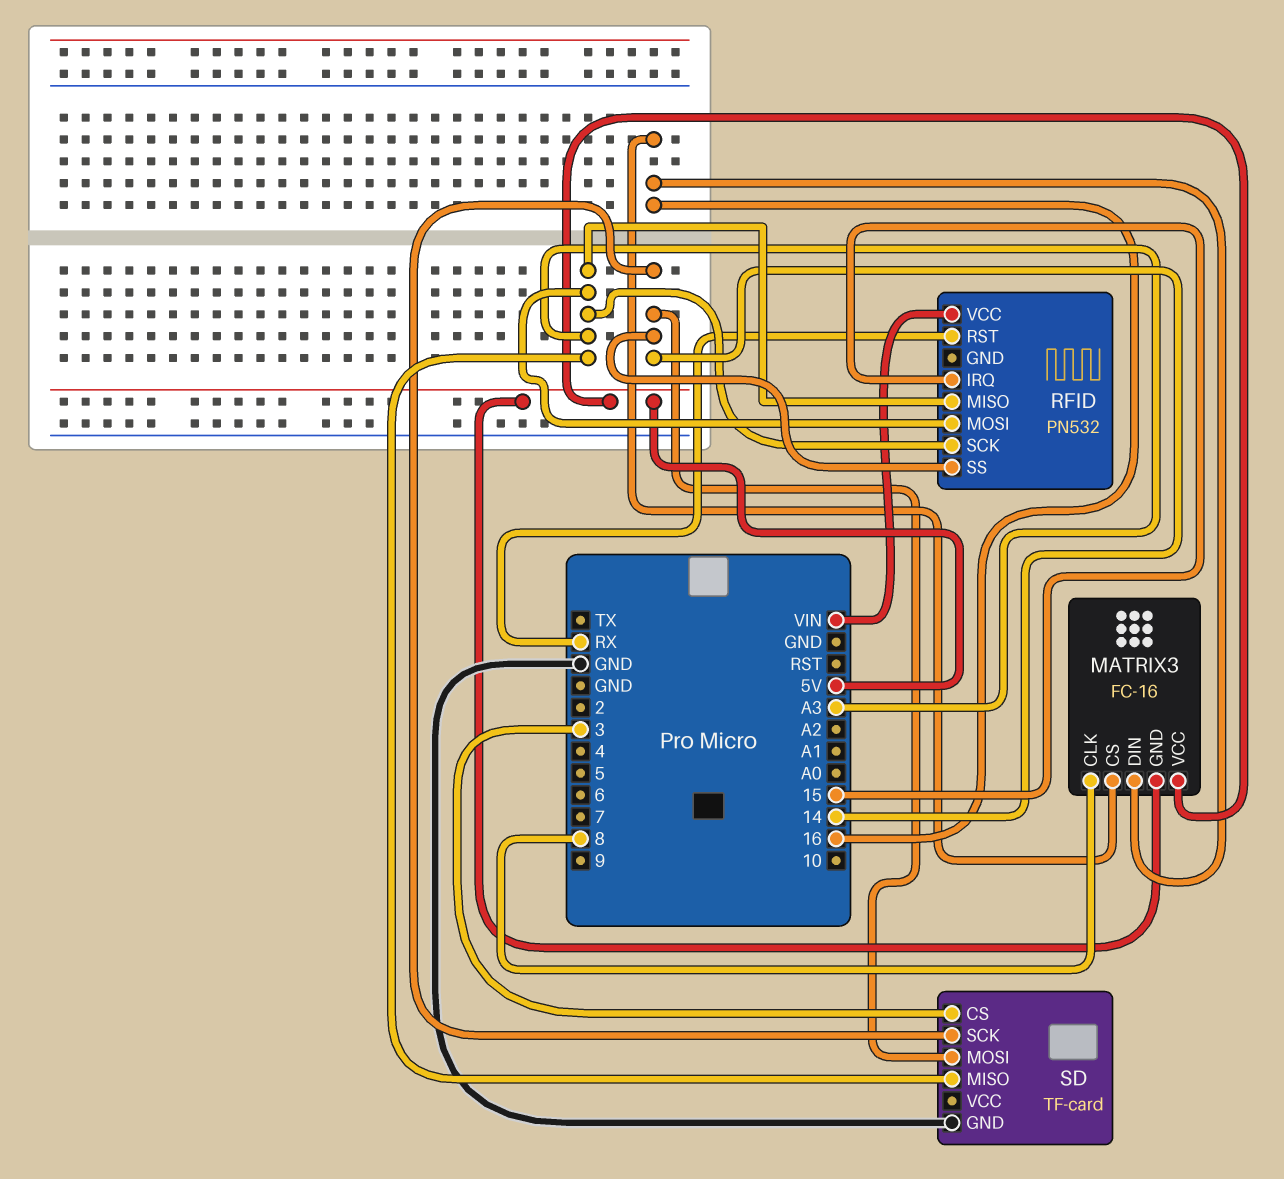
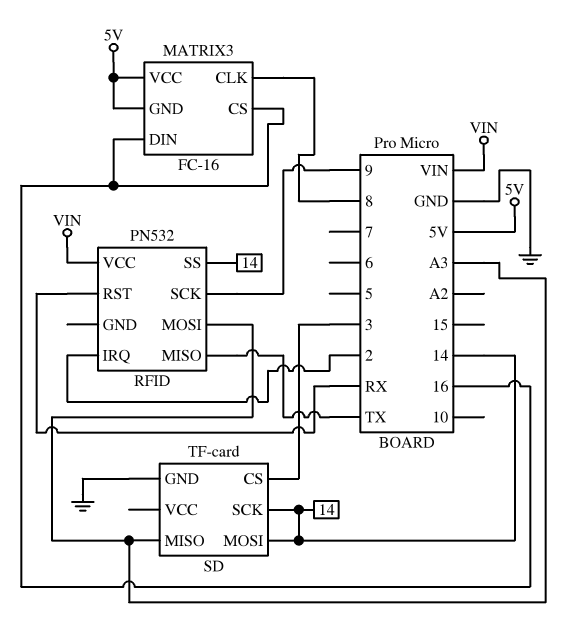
RFID pin IRQ: 15 -> 2
RFID pin MISO: A3 -> TX
RFID pin SCK: A3 -> 9

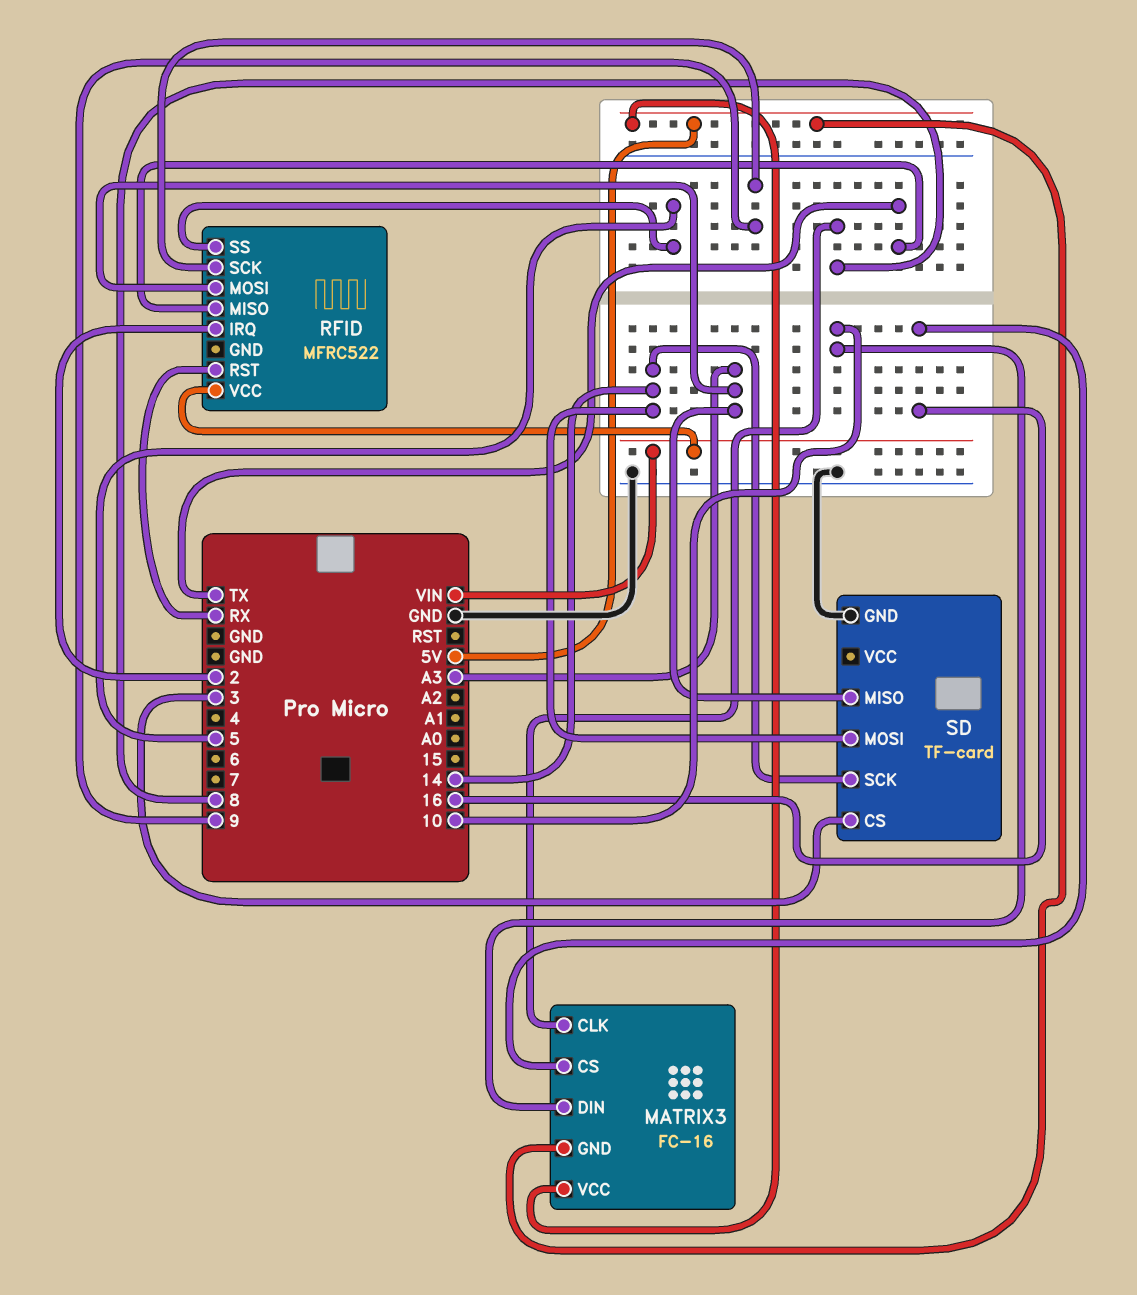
MATRIX3 pin DIN: 16 -> 10
RFID: PN532 -> MFRC522
RFID pin SS: 14 -> 5

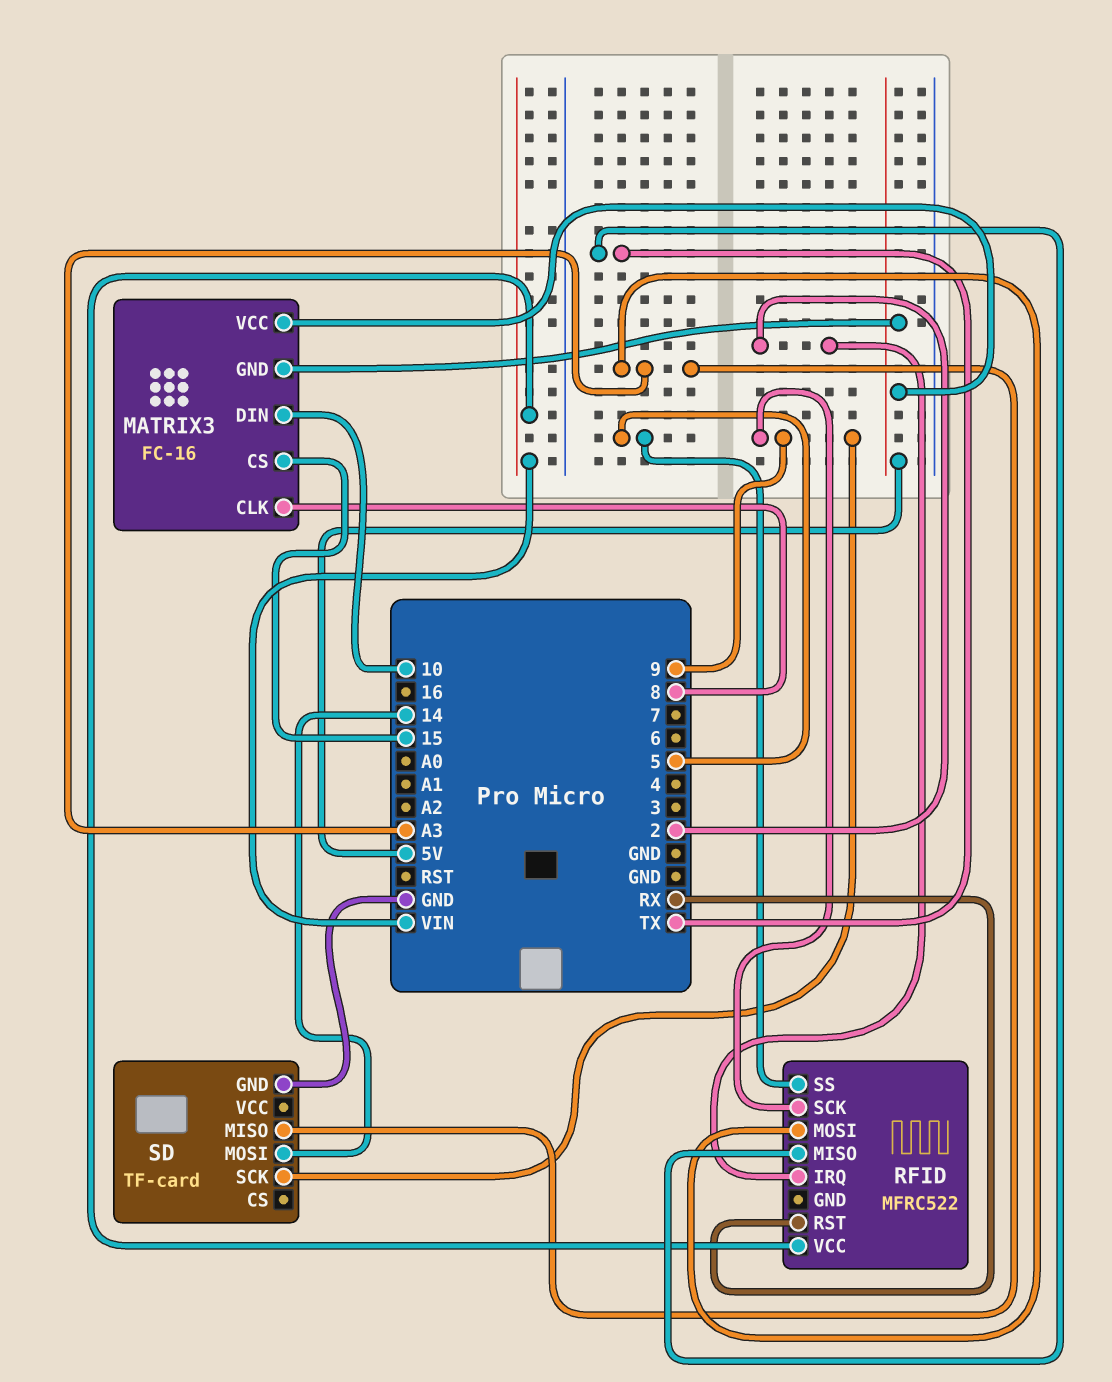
MATRIX3 pin CS: 16 -> 15
SD pin CS: 3 -> none
SD pin SCK: 14 -> 9

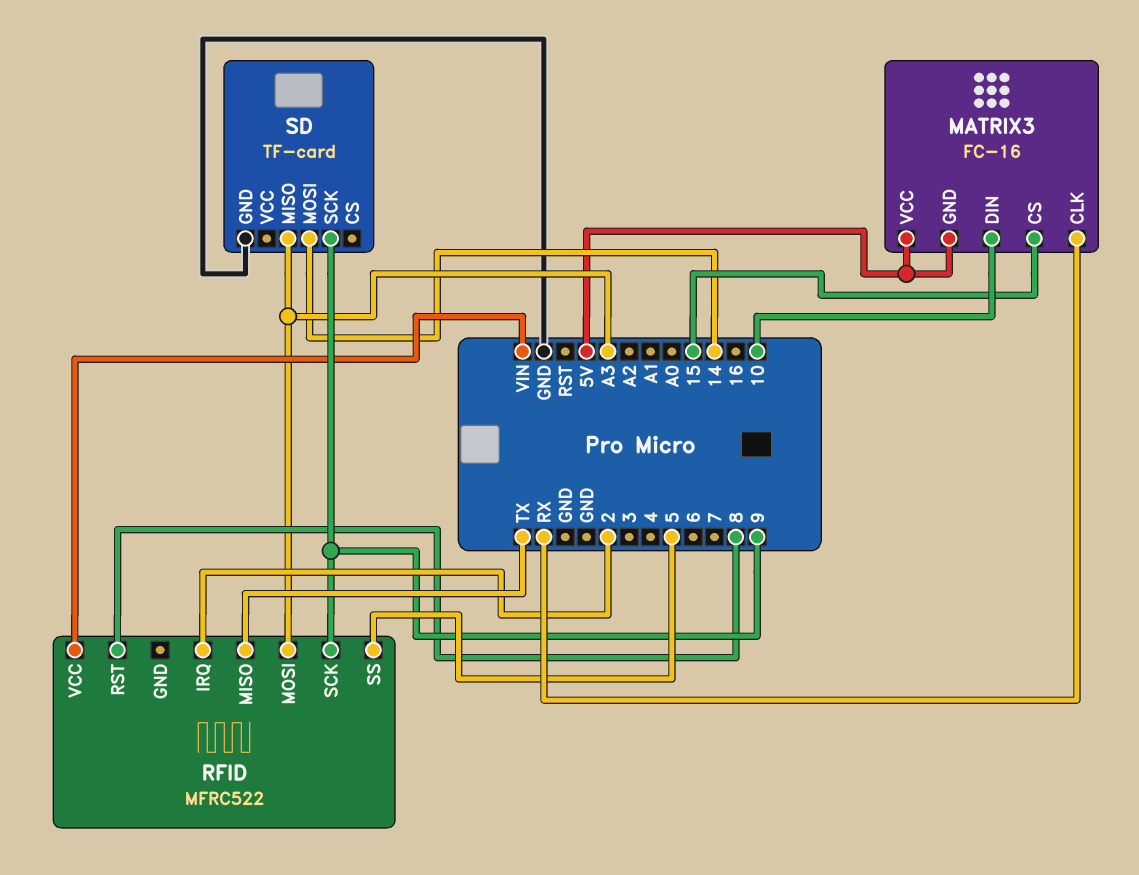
MATRIX3 pin CLK: 8 -> RX
RFID pin RST: RX -> 8

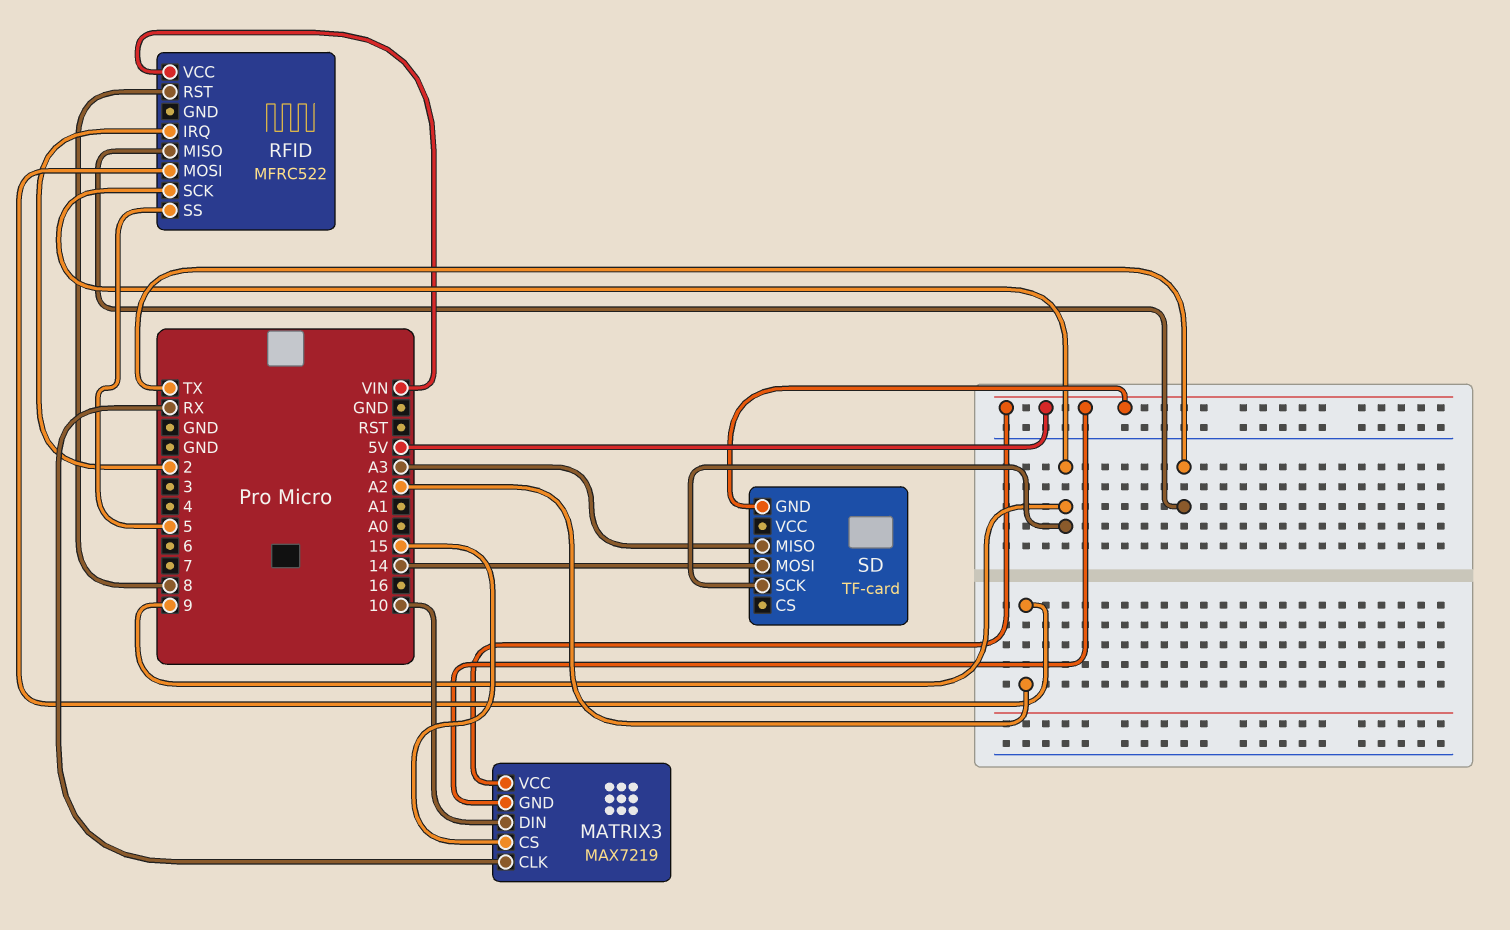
MATRIX3: FC-16 -> MAX7219
RFID pin MOSI: A3 -> A2
SD pin GND: GND -> 5V

